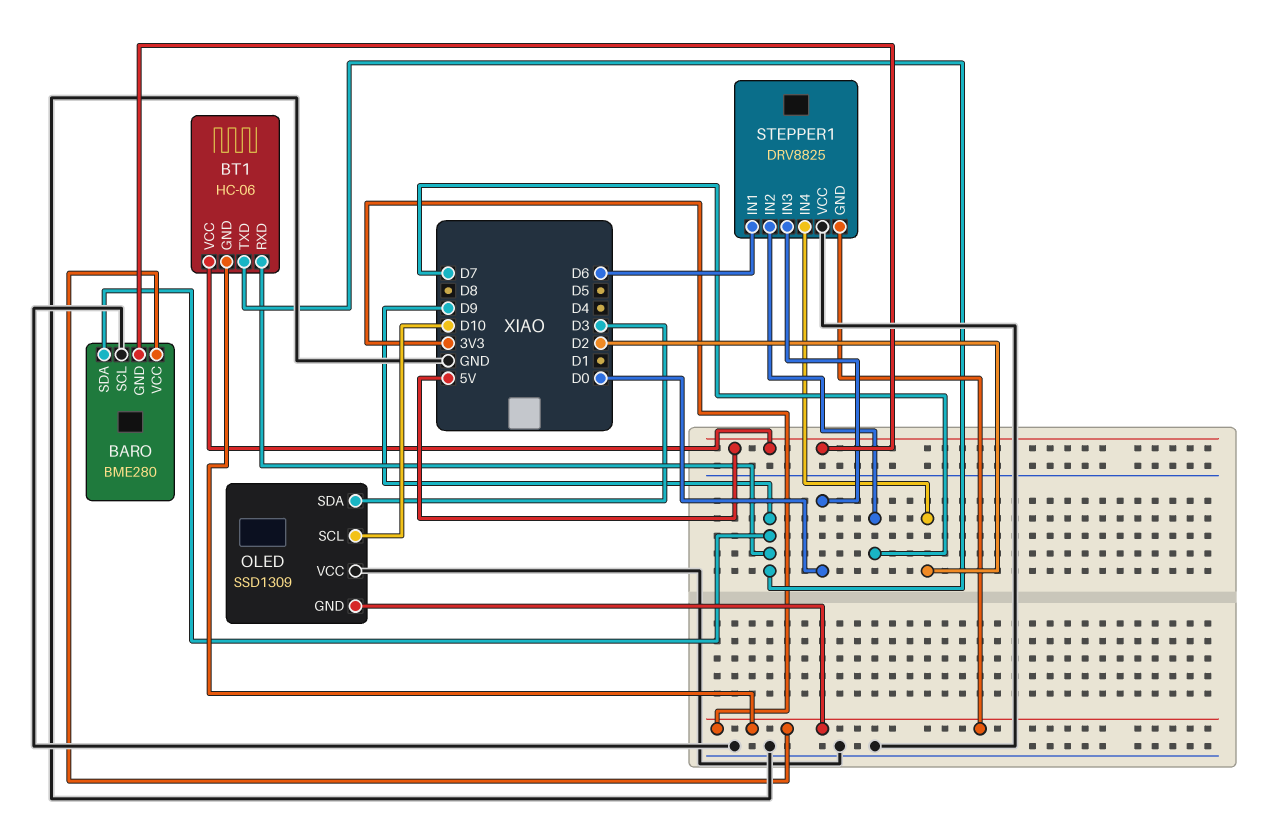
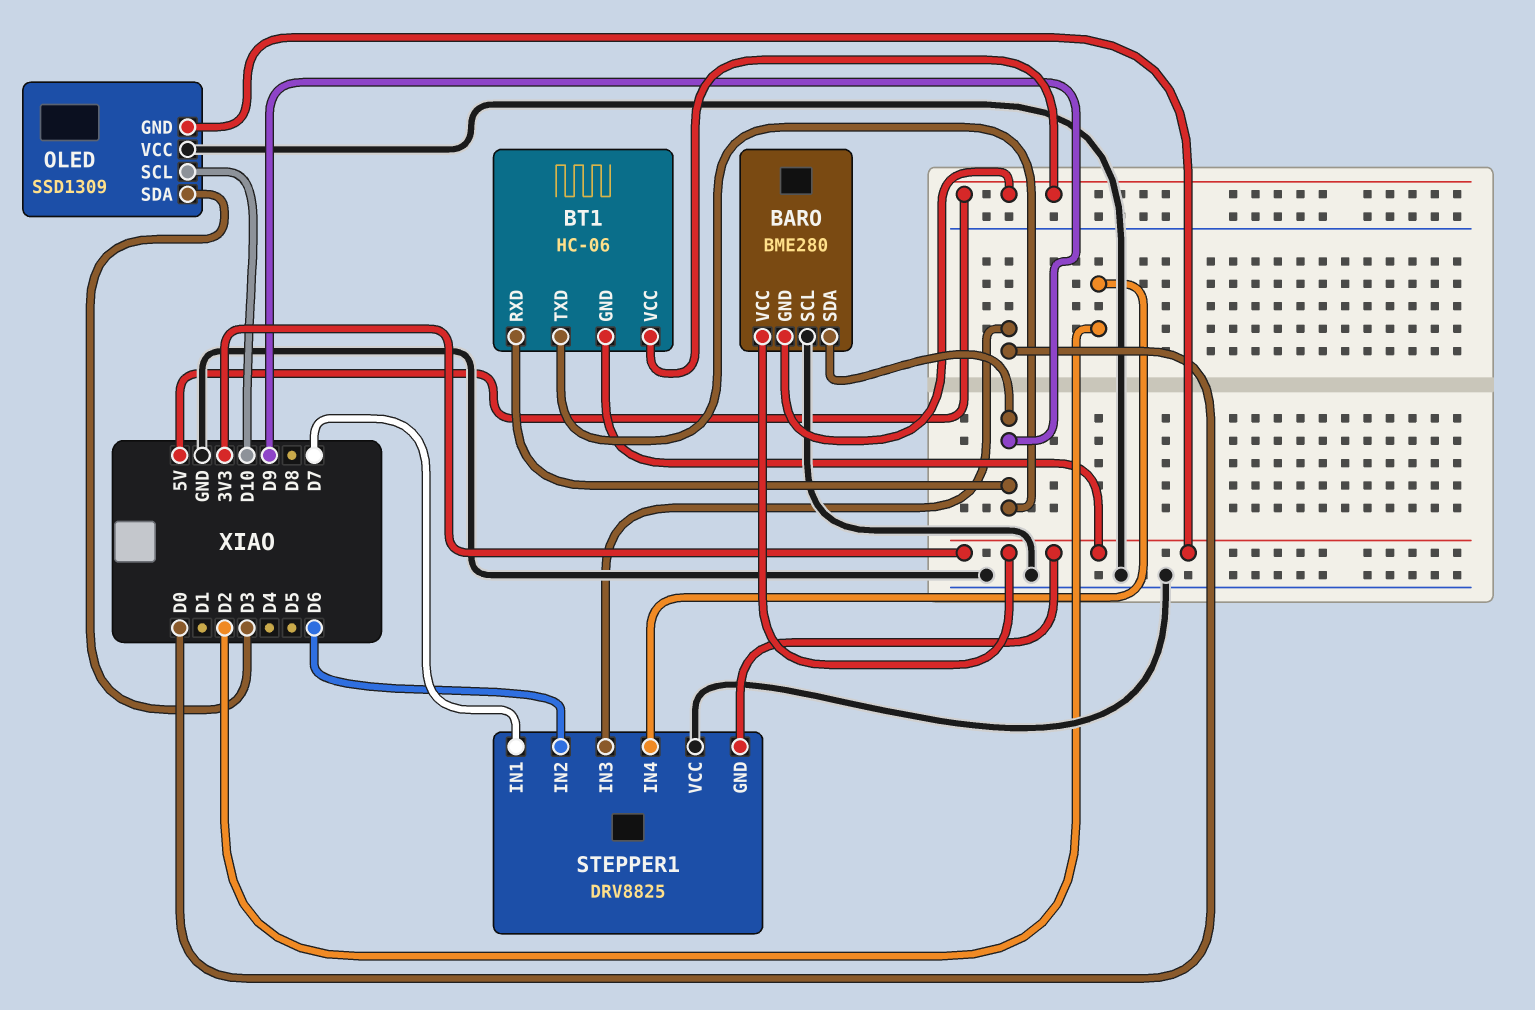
STEPPER1 pin IN1: D6 -> D7
STEPPER1 pin IN2: D7 -> D6

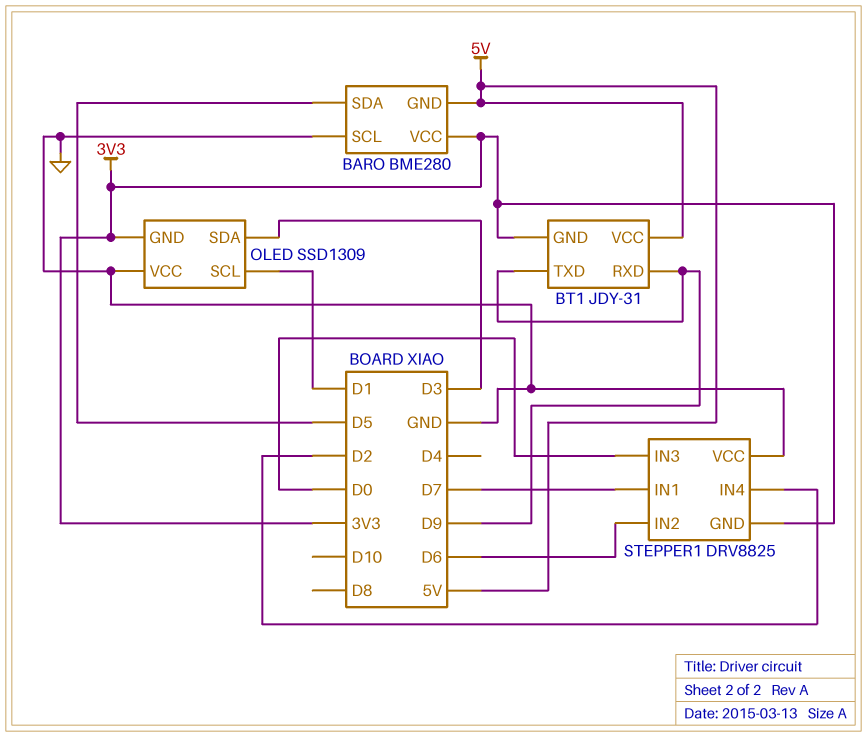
BARO pin SDA: D9 -> D5
BT1: HC-06 -> JDY-31
OLED pin SCL: D10 -> D1

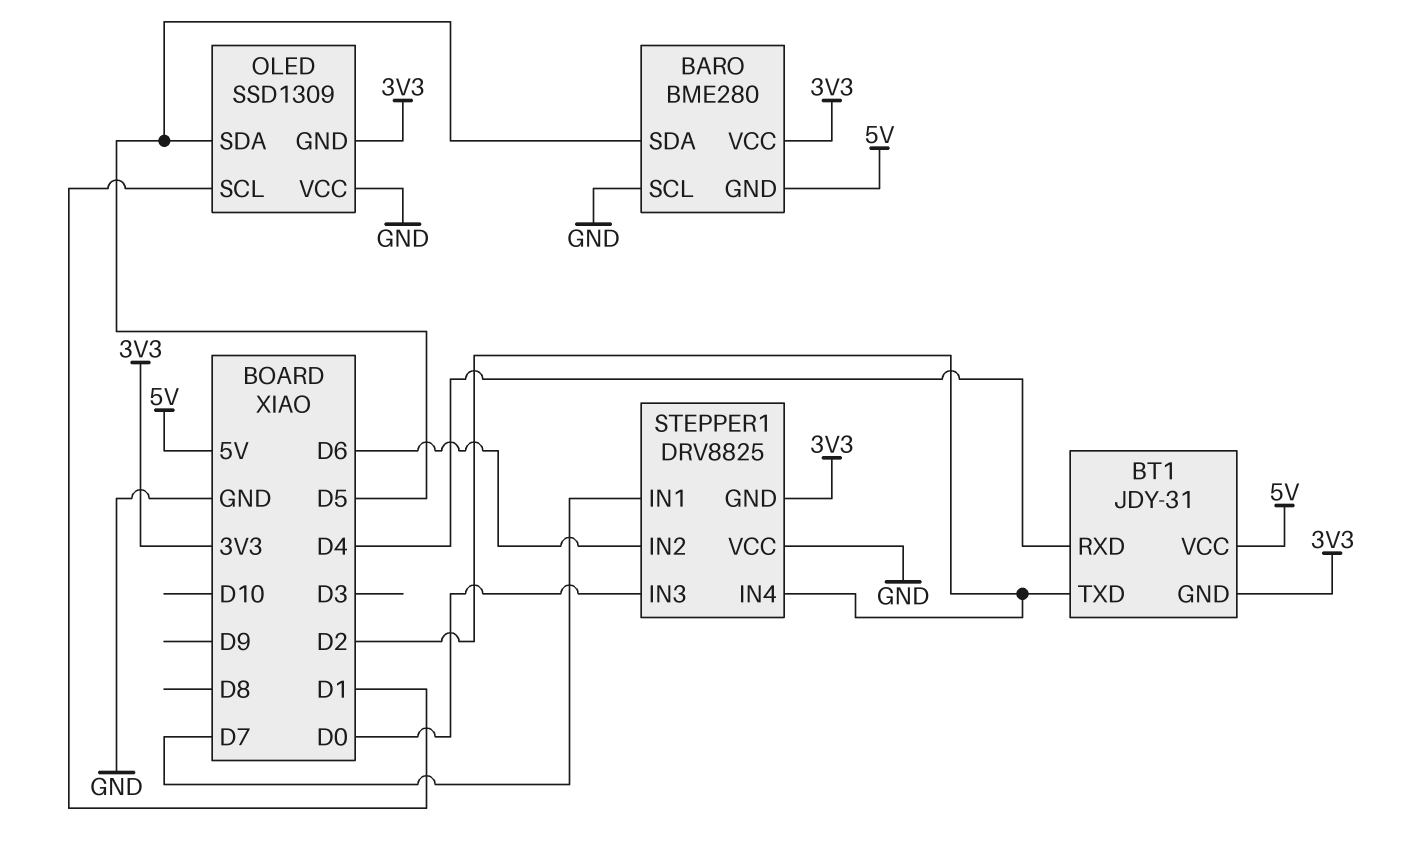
BT1 pin RXD: D9 -> D4
BT1 pin TXD: D9 -> D2
OLED pin SDA: D3 -> D5

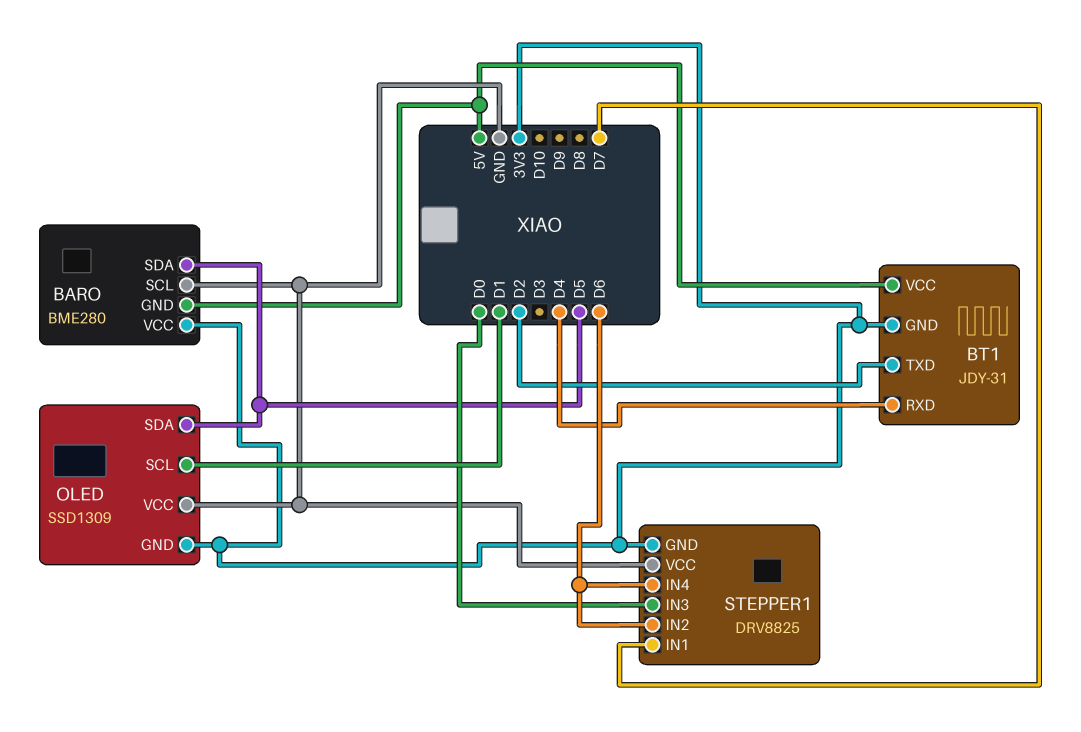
STEPPER1 pin IN4: D2 -> D6

